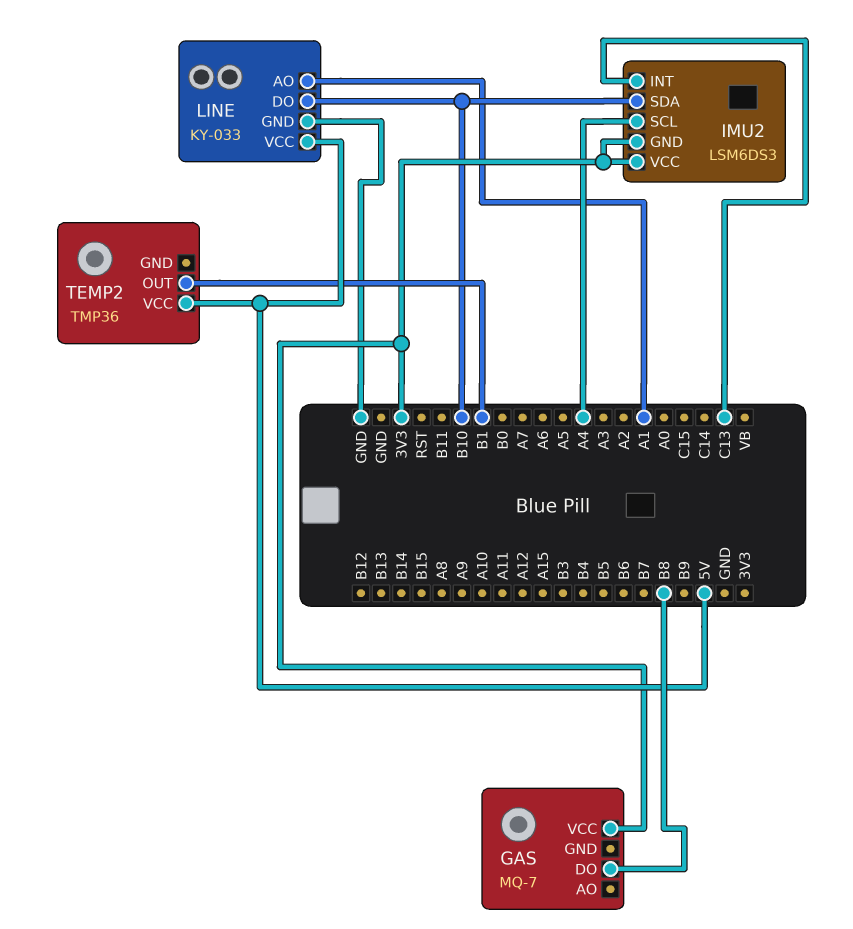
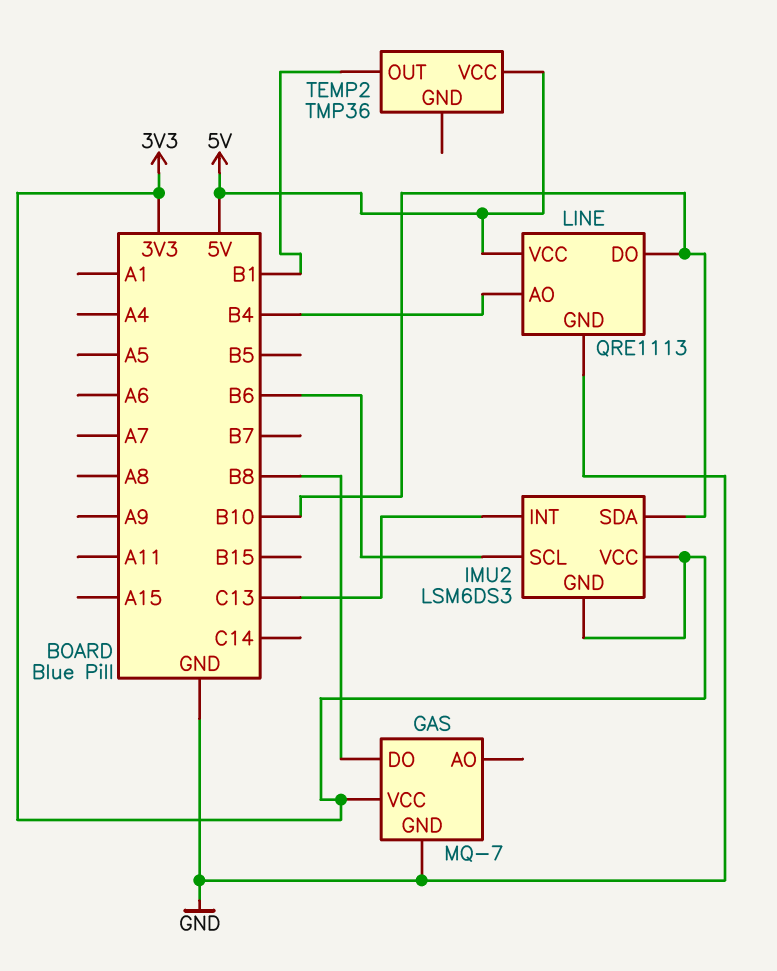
GAS pin GND: none -> GND
IMU2 pin SCL: A4 -> B6
LINE: KY-033 -> QRE1113
LINE pin AO: A1 -> B4

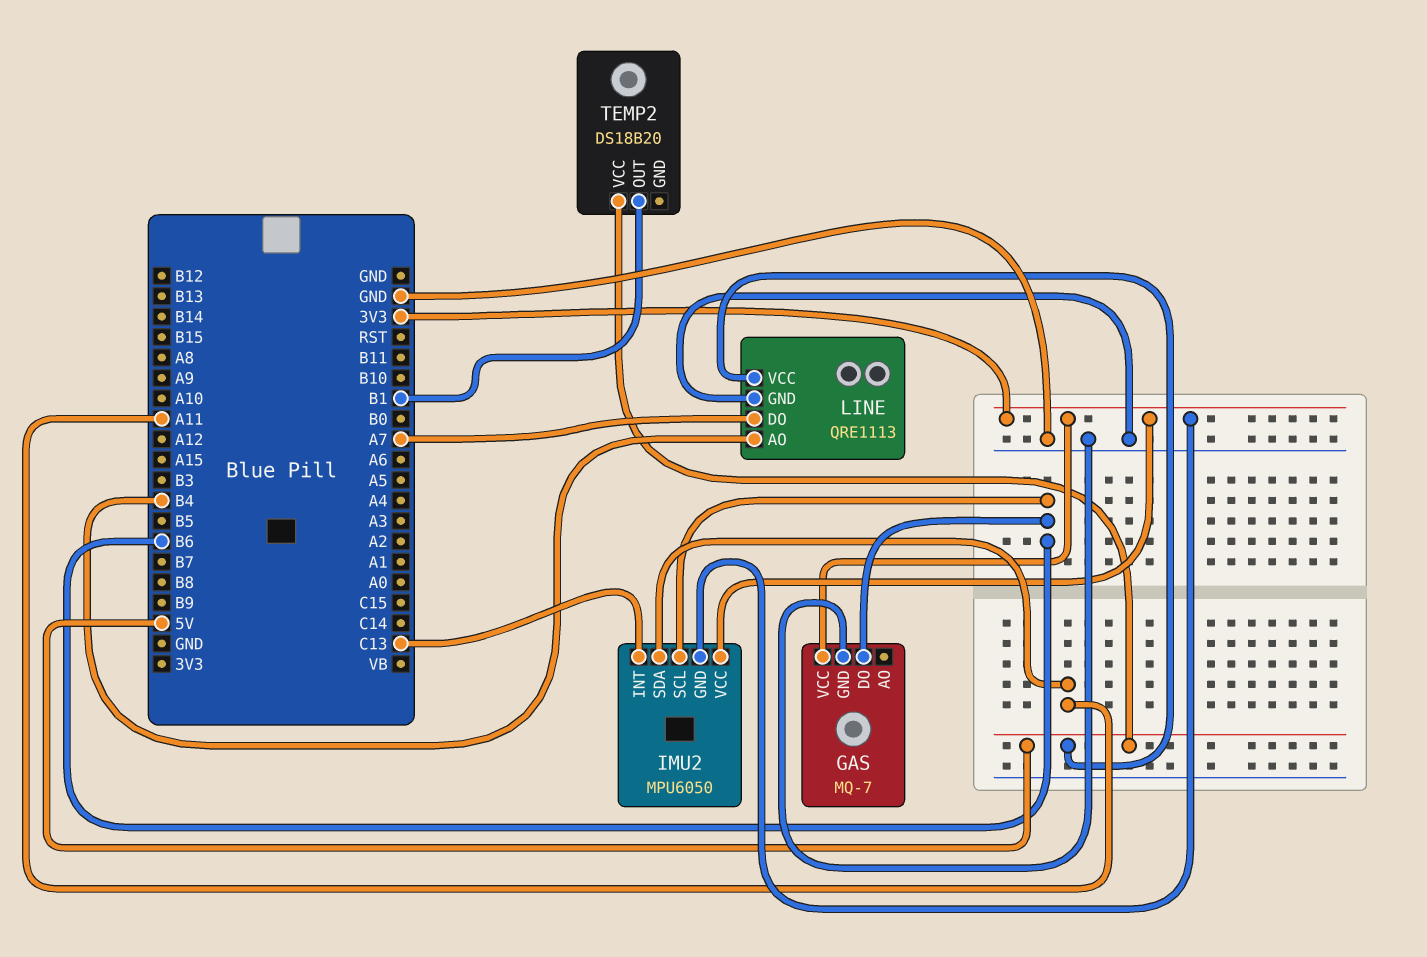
GAS pin DO: B8 -> B6
IMU2: LSM6DS3 -> MPU6050
IMU2 pin SDA: B10 -> A11
LINE pin DO: B10 -> A7
TEMP2: TMP36 -> DS18B20

